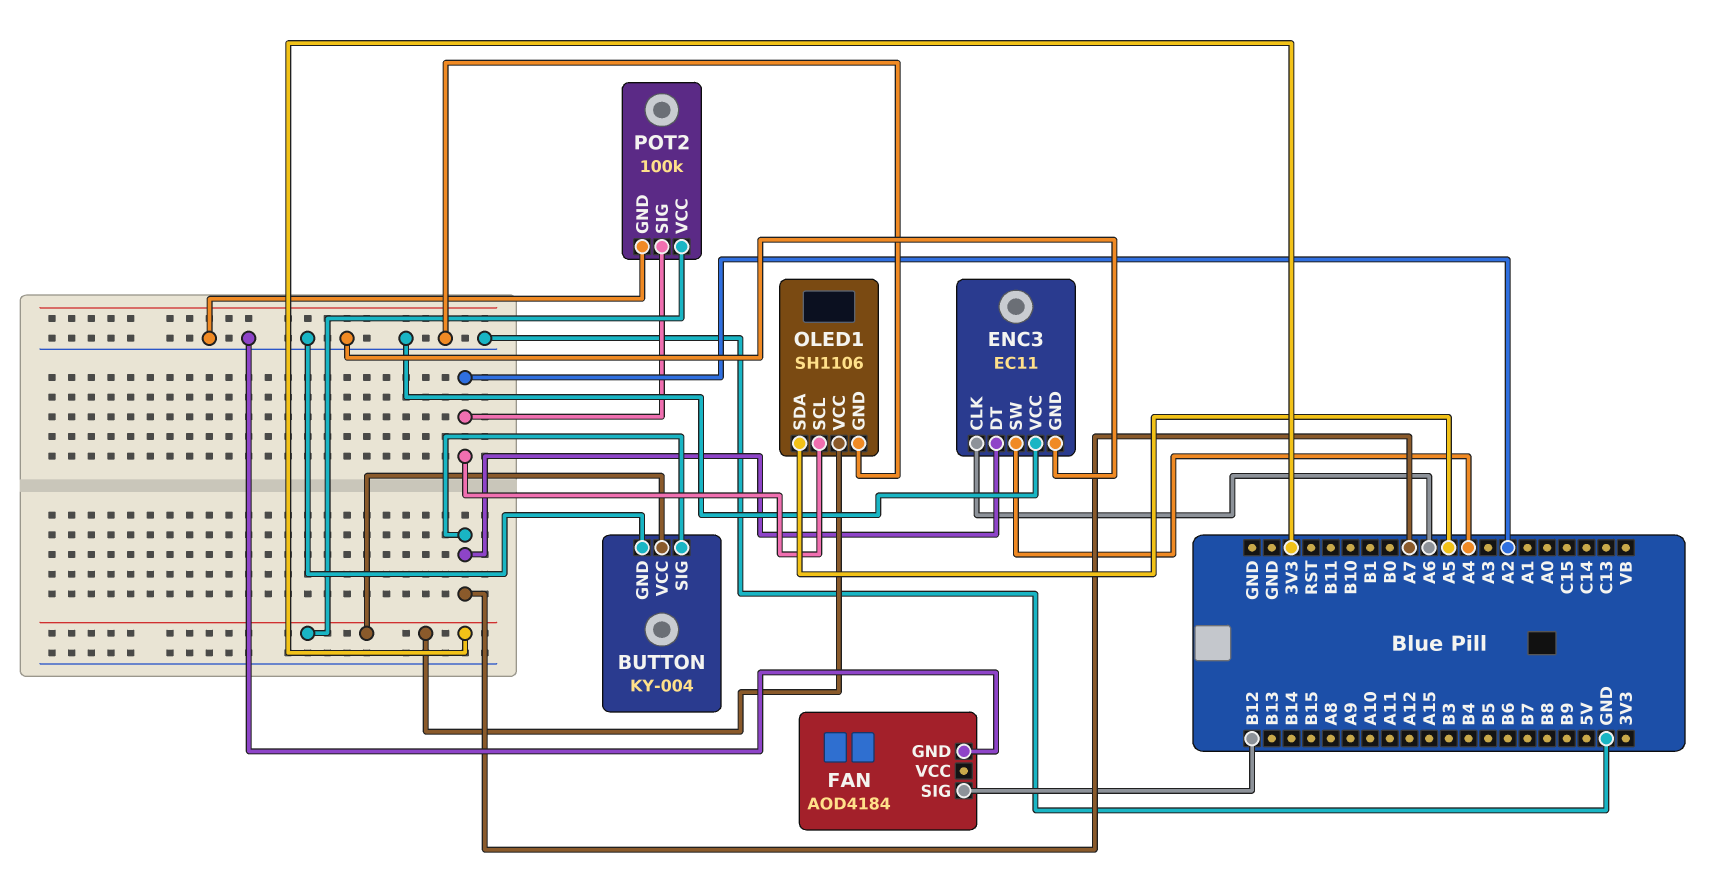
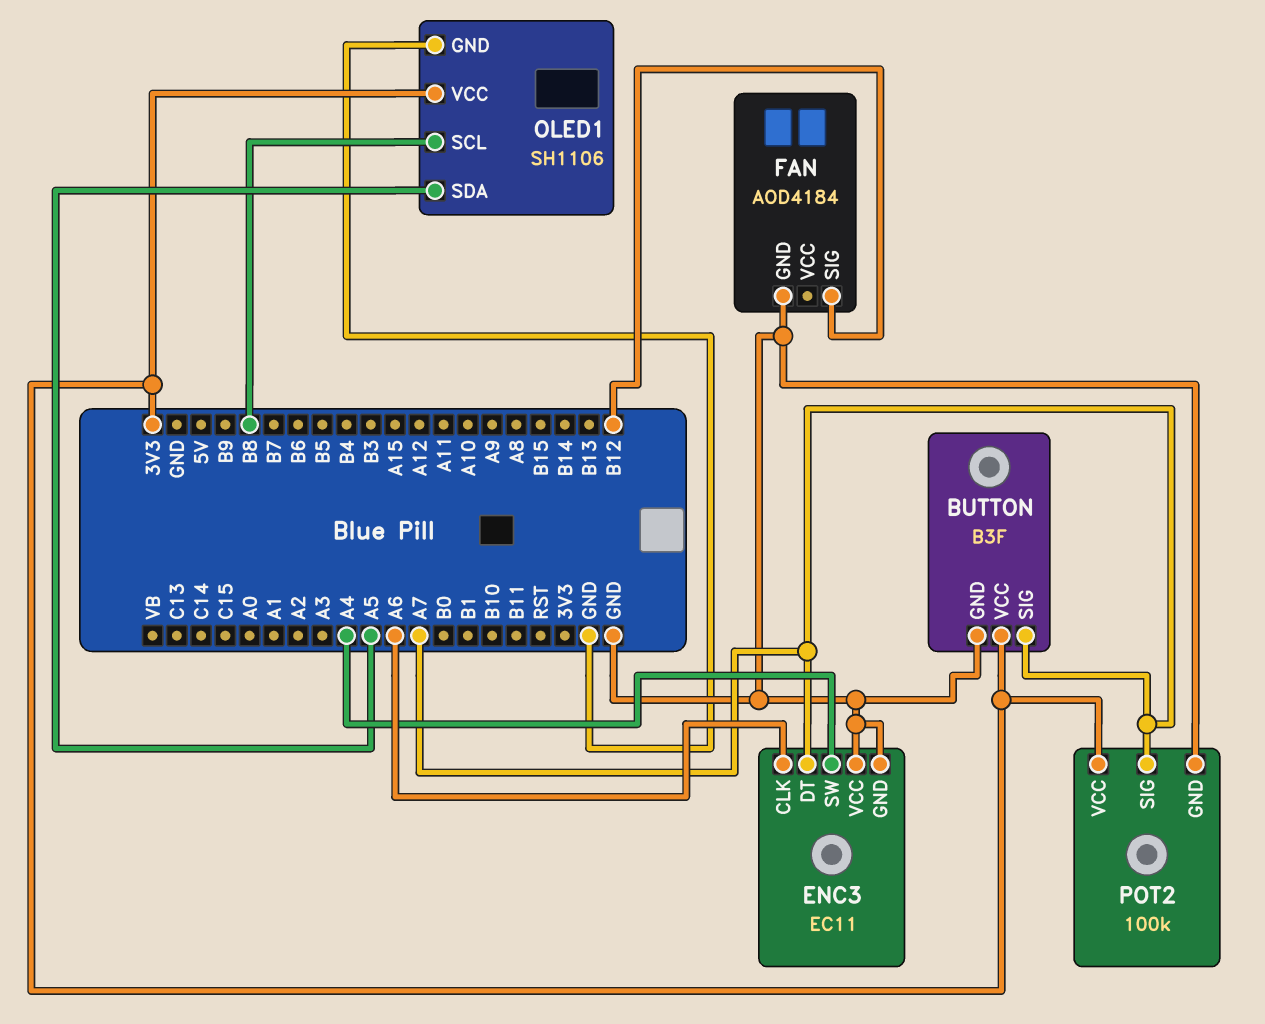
BUTTON: KY-004 -> B3F
OLED1 pin SCL: A2 -> B8
POT2 pin SIG: A2 -> A7

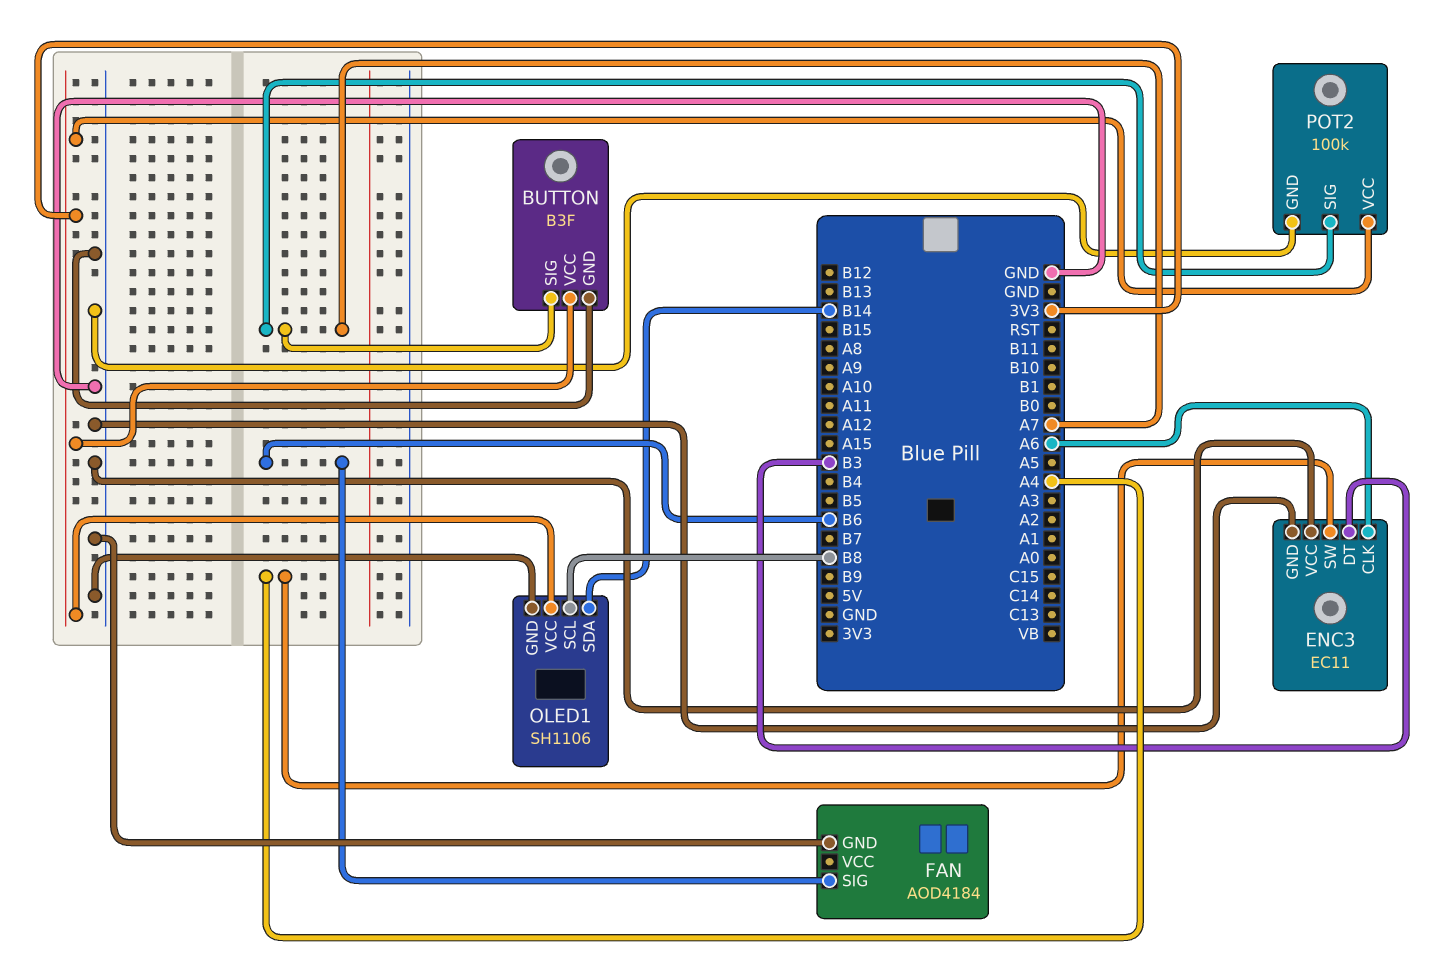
ENC3 pin DT: A7 -> B3
FAN pin SIG: B12 -> B6
OLED1 pin SDA: A5 -> B14

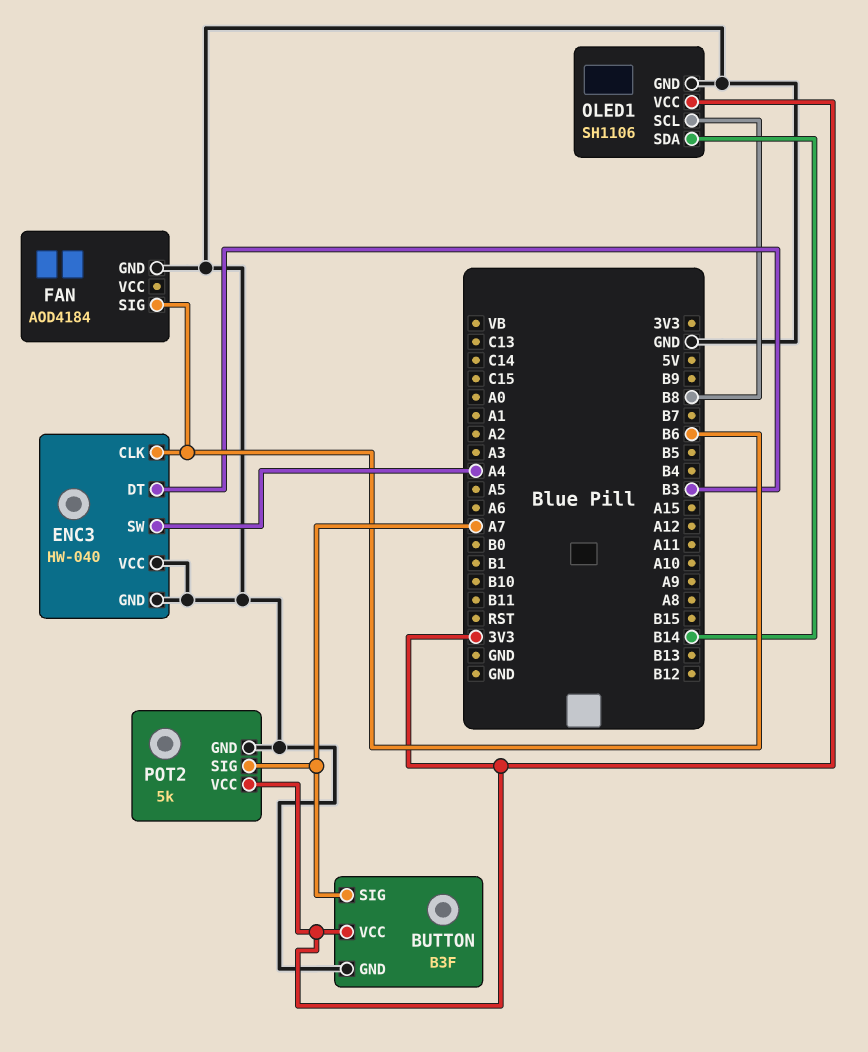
ENC3: EC11 -> HW-040
ENC3 pin CLK: A6 -> B6
POT2: 100k -> 5k

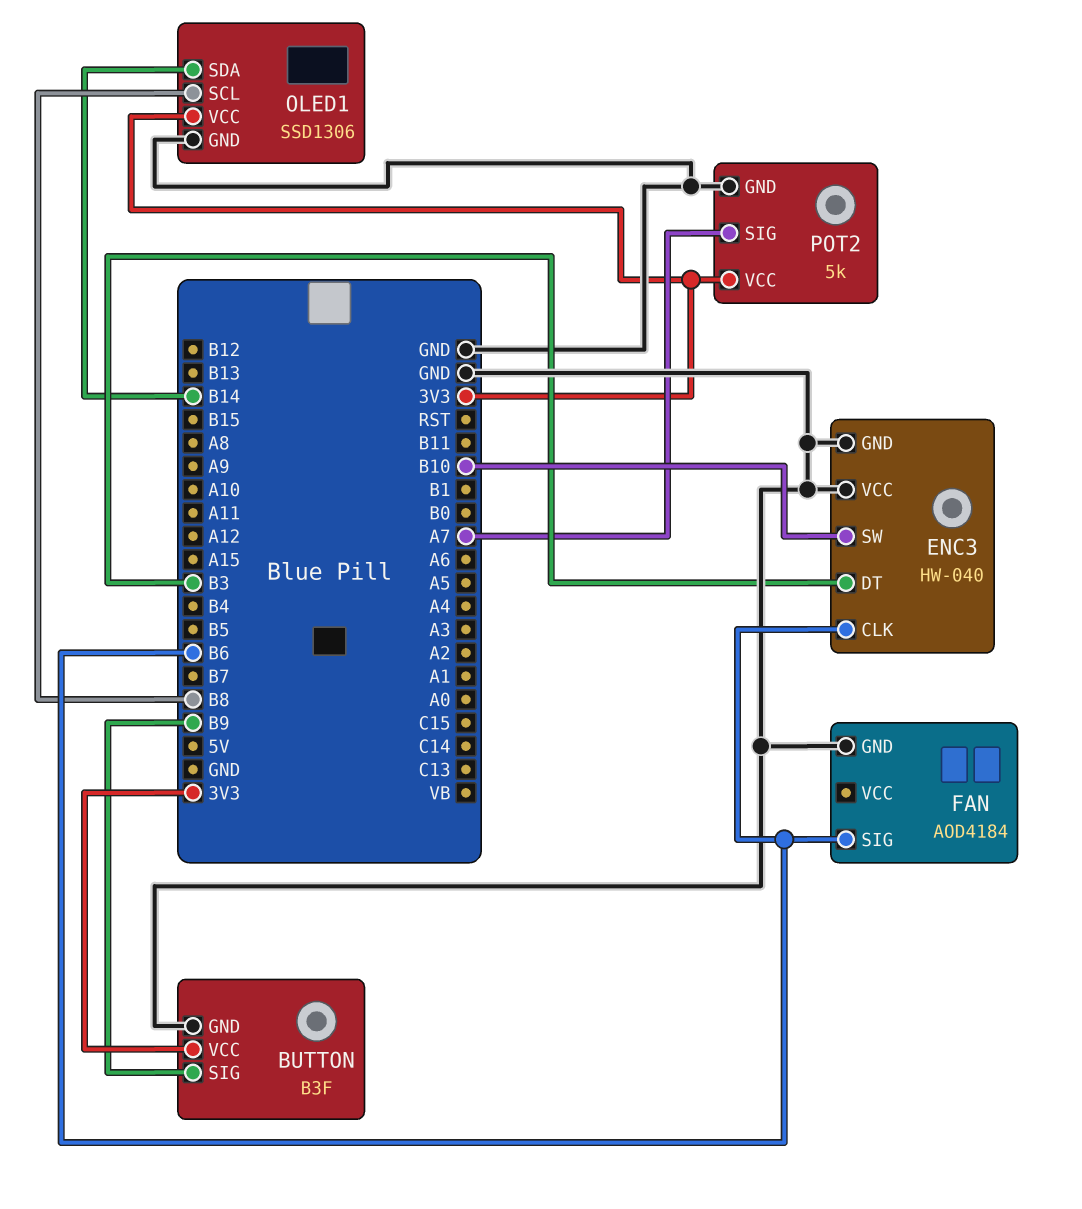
BUTTON pin SIG: A7 -> B9
ENC3 pin SW: A4 -> B10
OLED1: SH1106 -> SSD1306

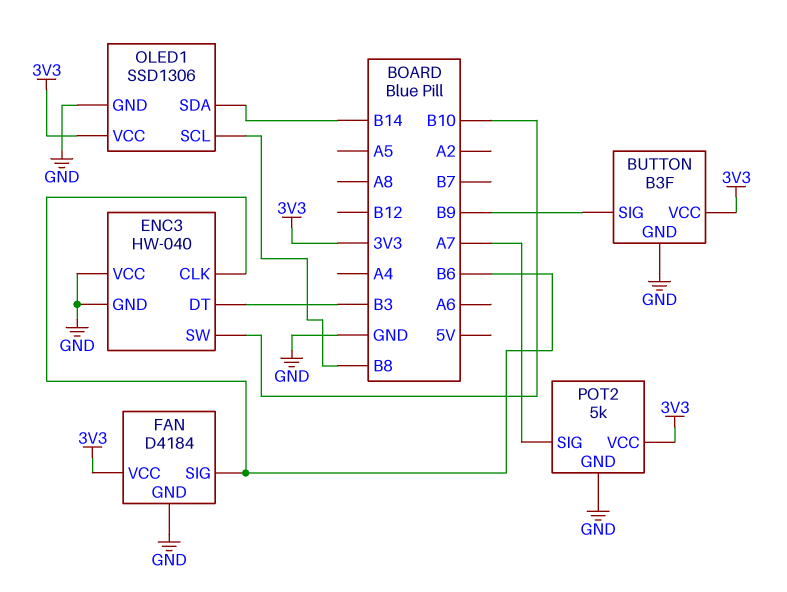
FAN: AOD4184 -> D4184
FAN pin VCC: none -> 3V3

